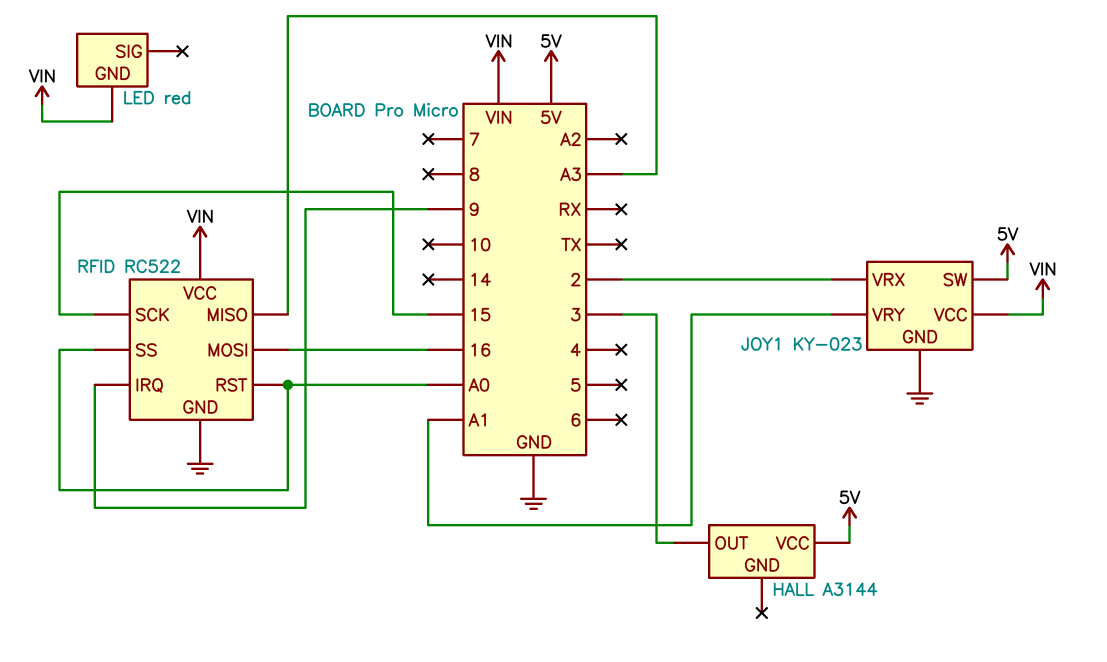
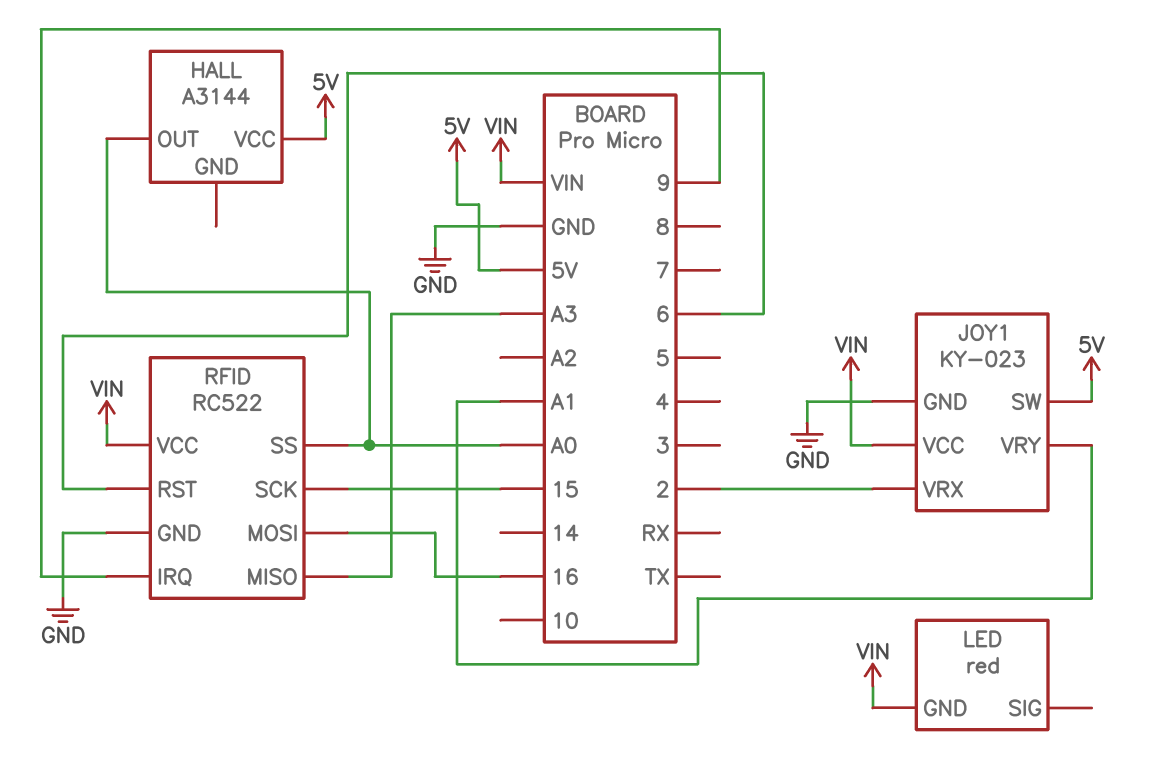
HALL pin OUT: 3 -> A0
RFID pin RST: A0 -> 6

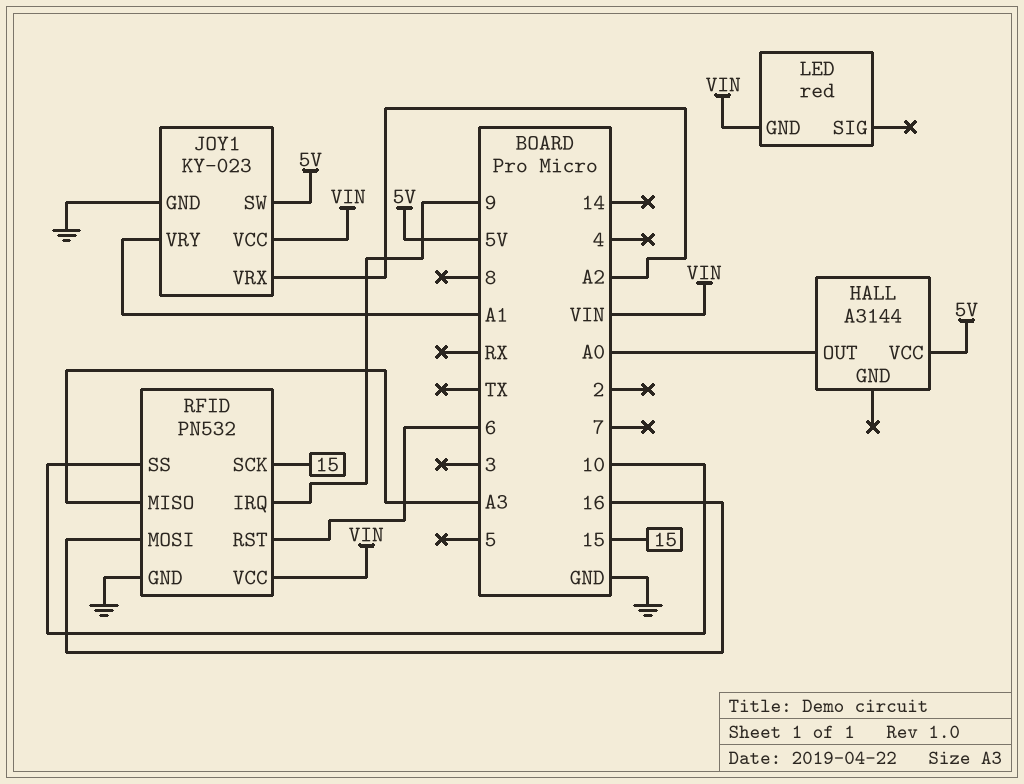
JOY1 pin VRX: 2 -> A2
RFID: RC522 -> PN532
RFID pin SS: A0 -> 10

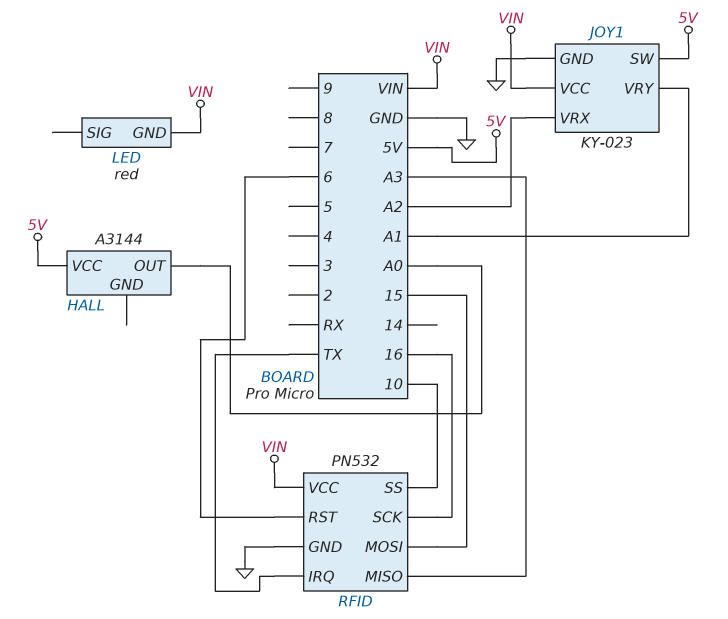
RFID pin IRQ: 9 -> TX
RFID pin MOSI: 16 -> 15
RFID pin SCK: 15 -> 16

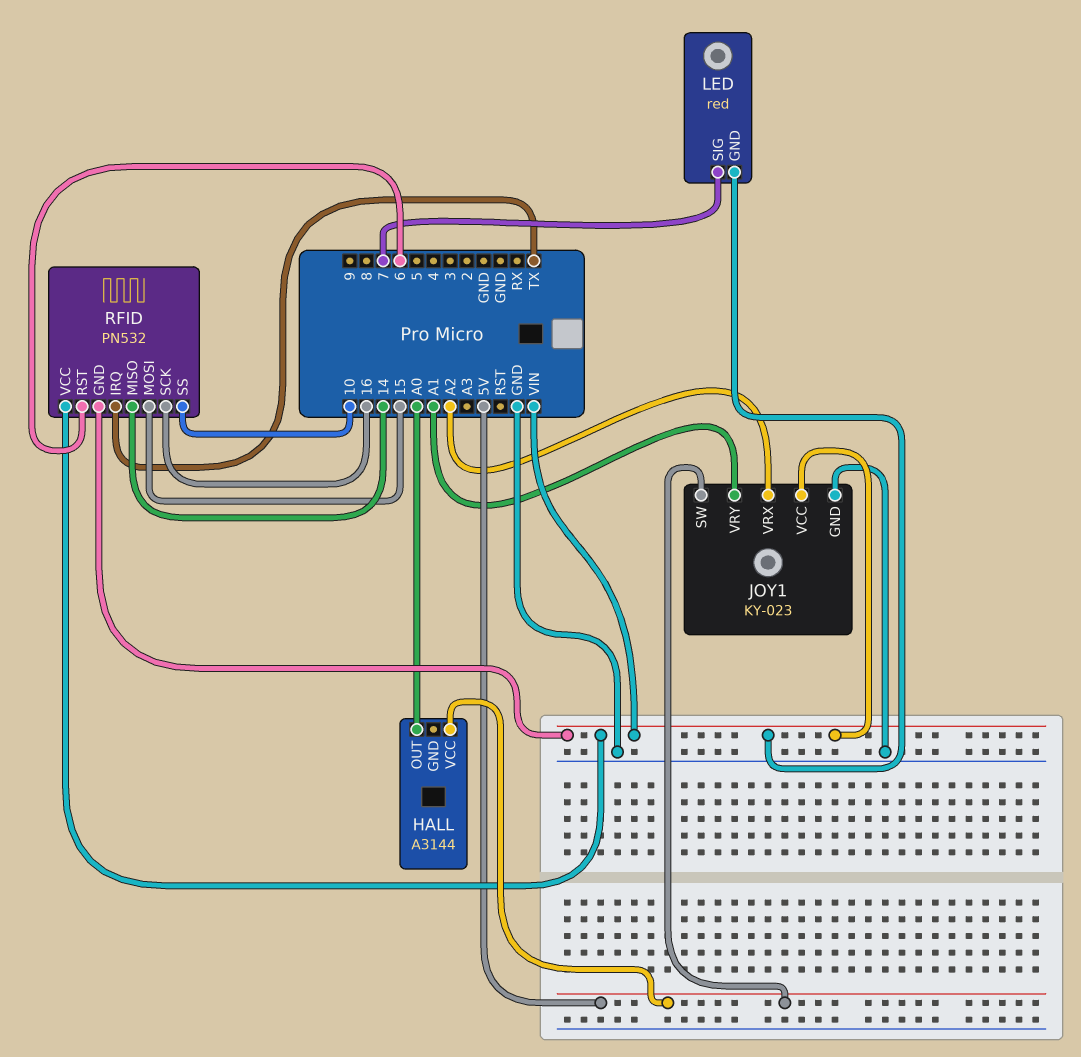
LED pin SIG: none -> 7
RFID pin GND: GND -> VIN
RFID pin MISO: A3 -> 14

